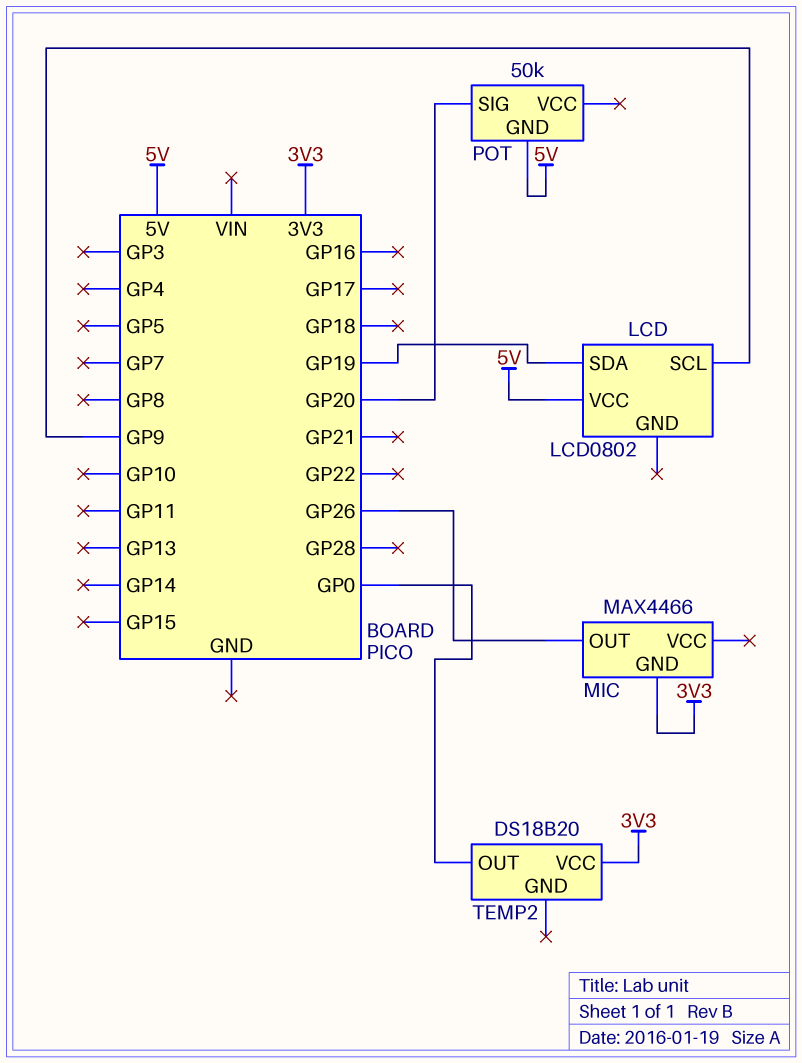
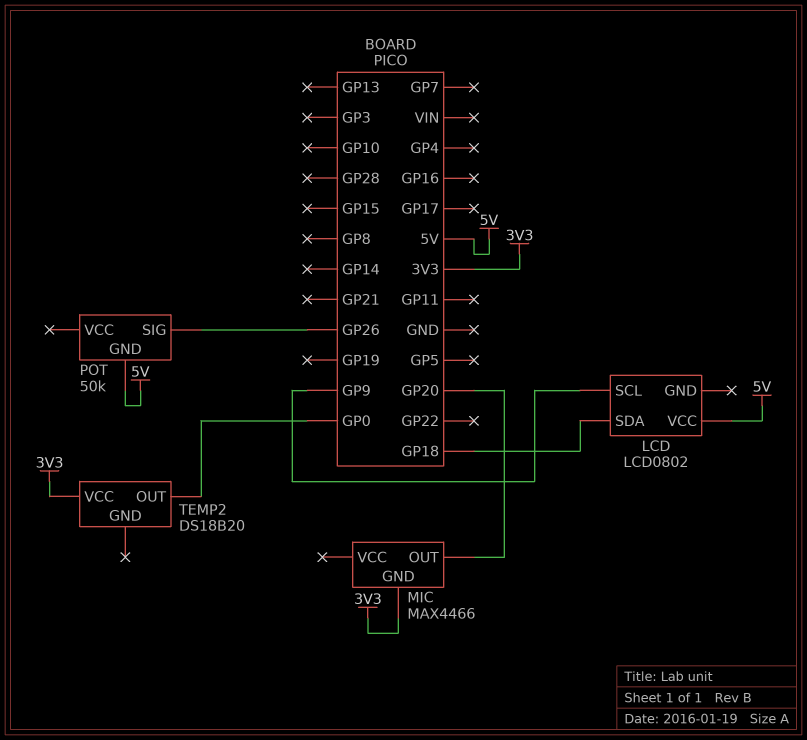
LCD pin SDA: GP19 -> GP18
MIC pin OUT: GP26 -> GP20
POT pin SIG: GP20 -> GP26

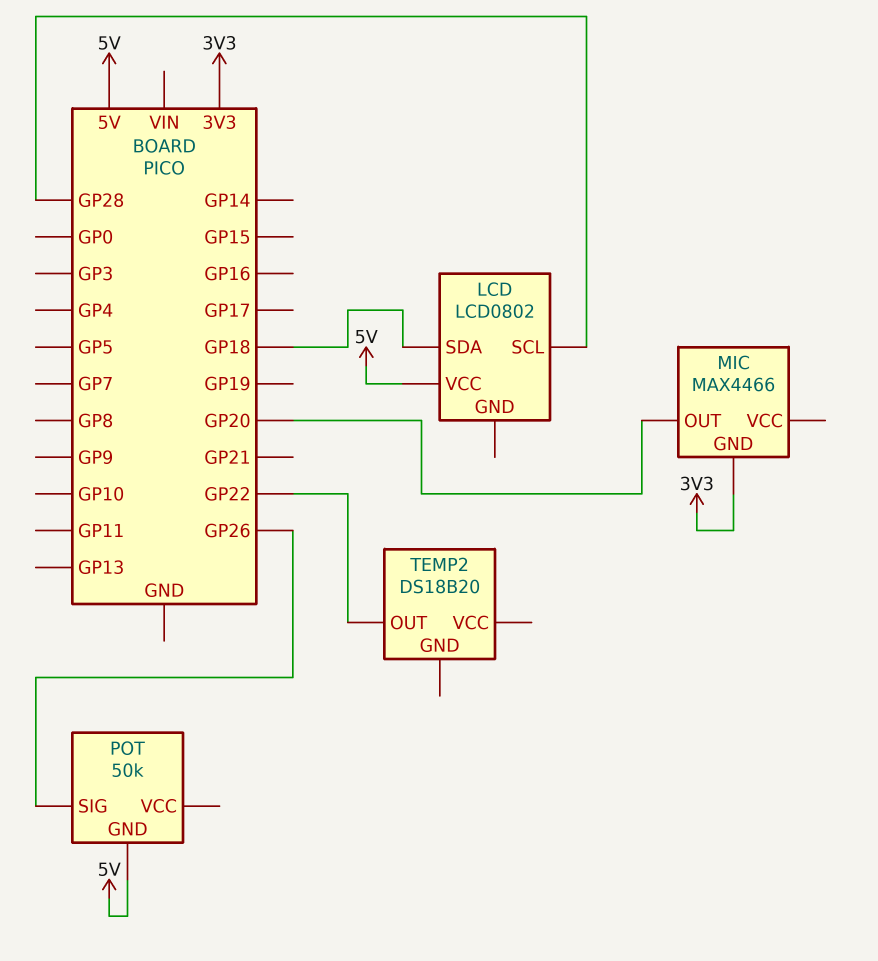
LCD pin SCL: GP9 -> GP28
TEMP2 pin OUT: GP0 -> GP22
TEMP2 pin VCC: 3V3 -> none

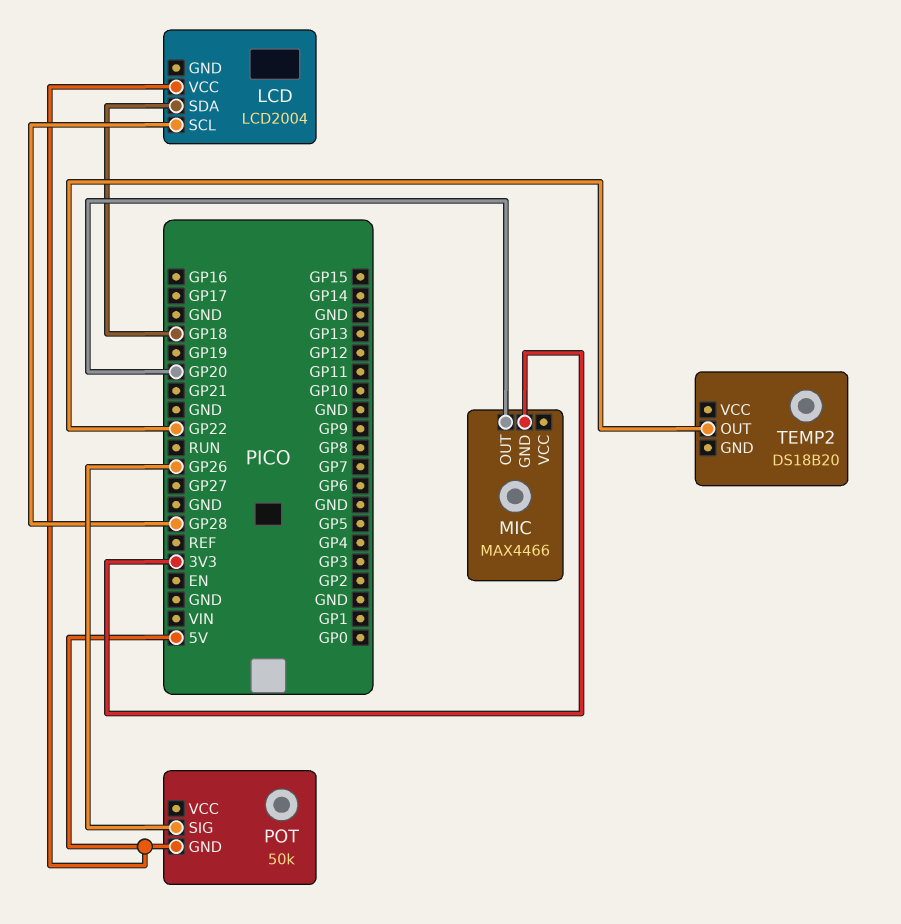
LCD: LCD0802 -> LCD2004

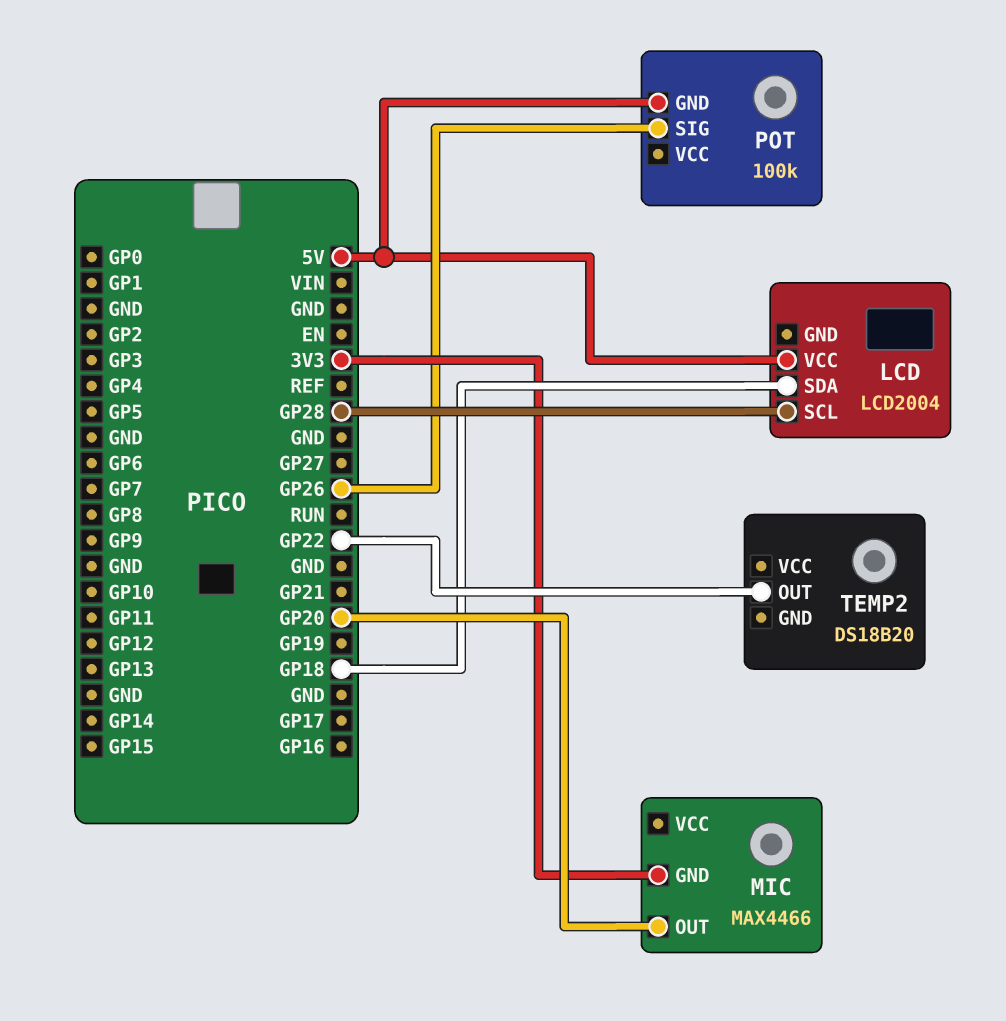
POT: 50k -> 100k

